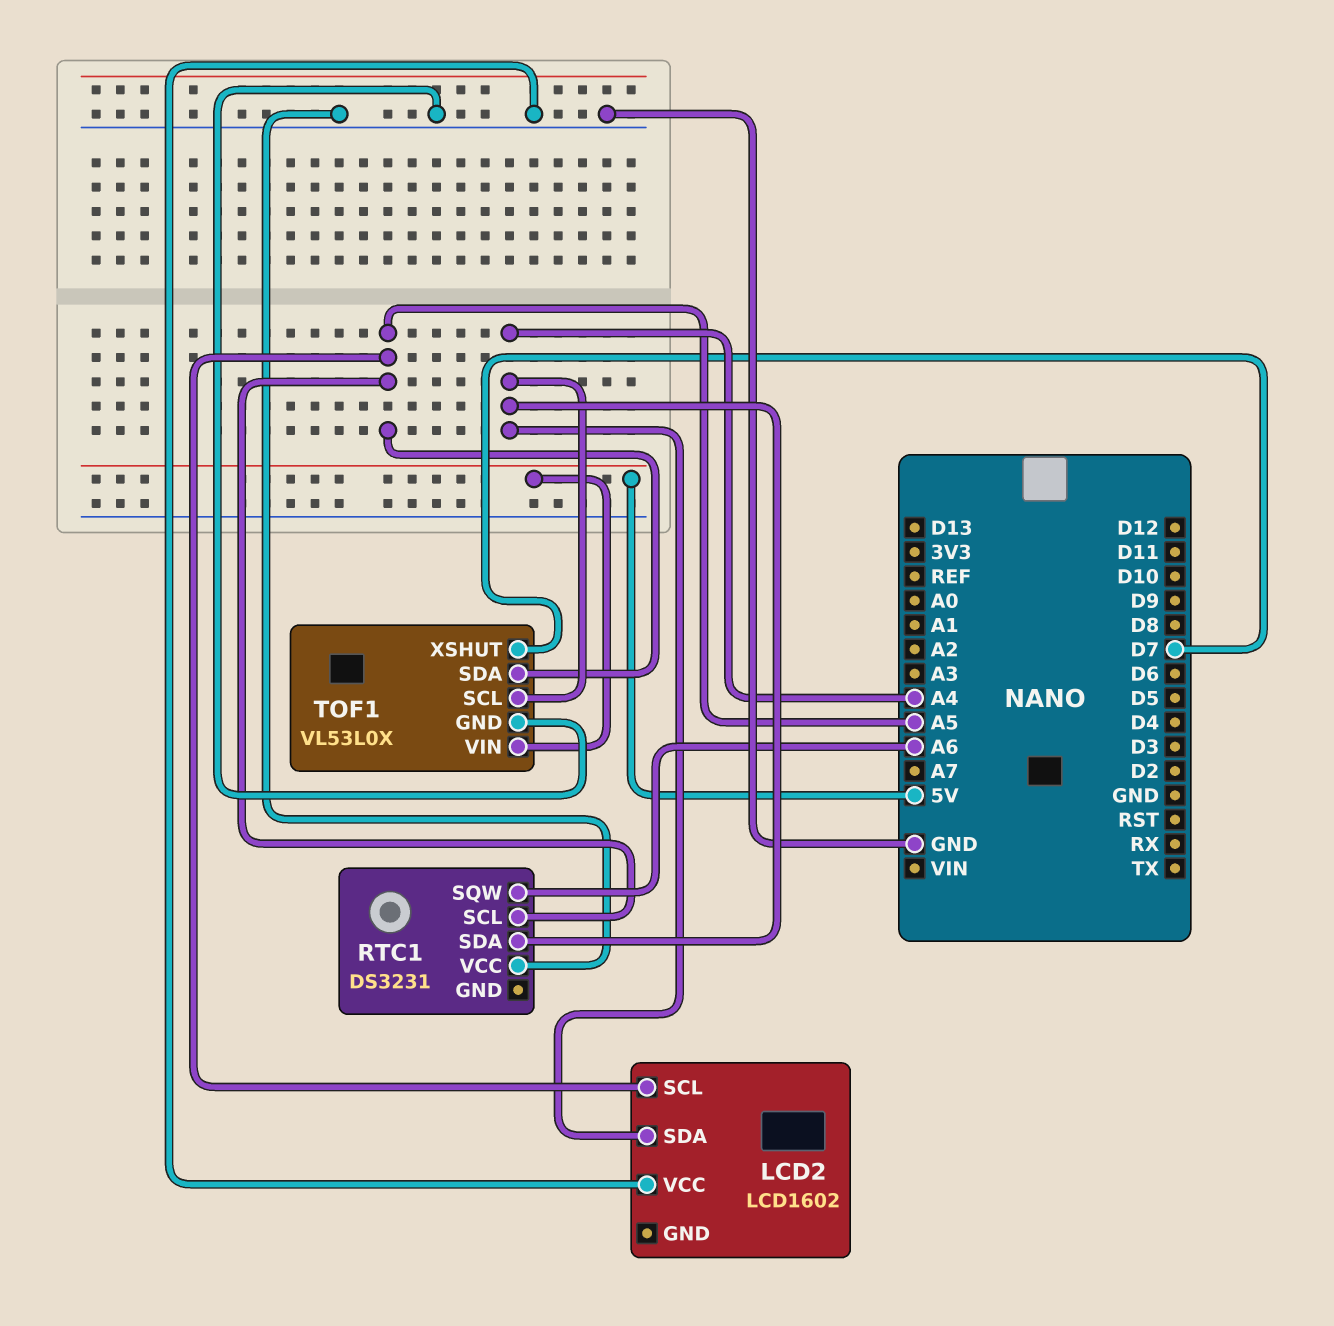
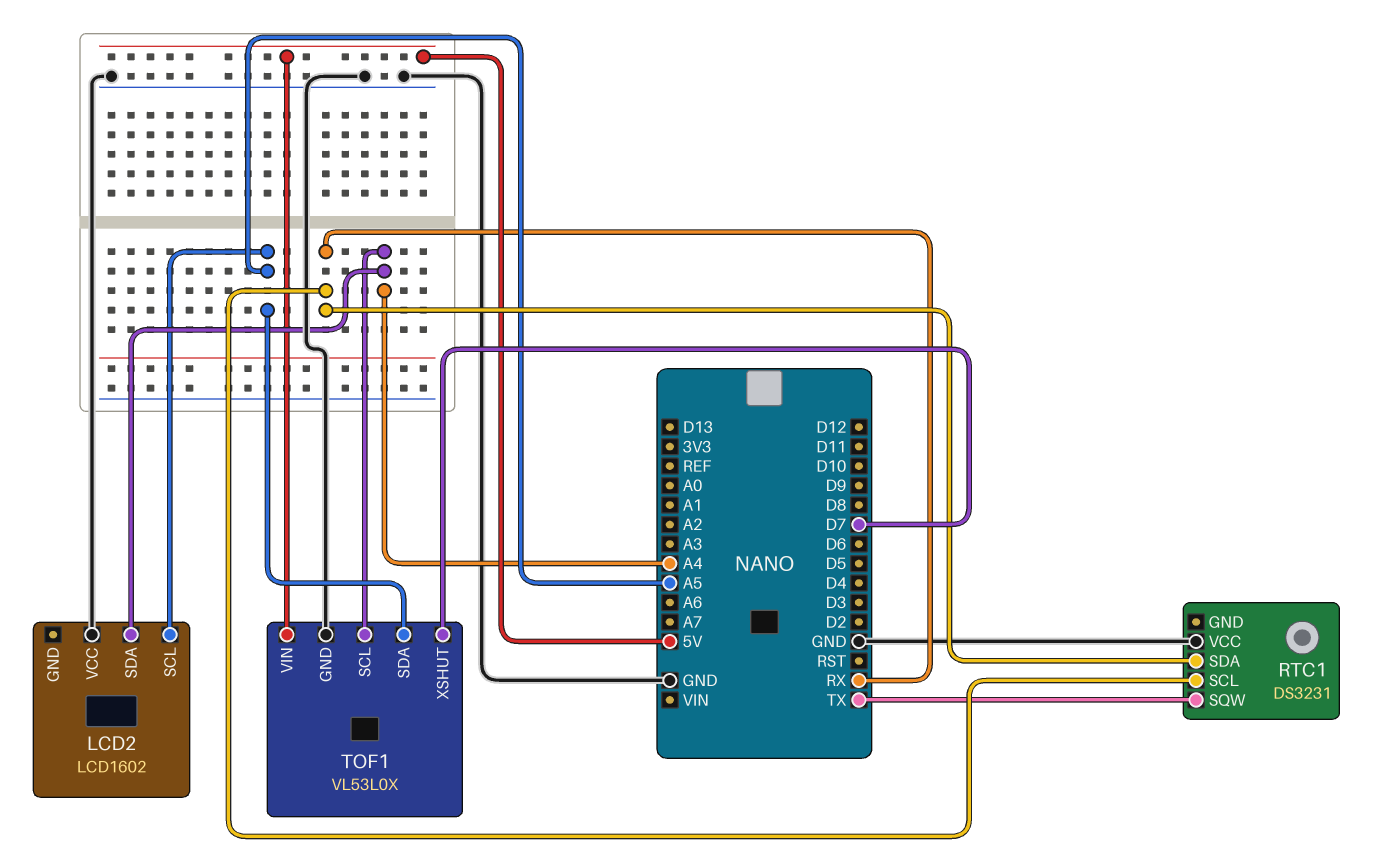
RTC1 pin SCL: A5 -> RX
RTC1 pin SDA: A4 -> RX
RTC1 pin SQW: A6 -> TX

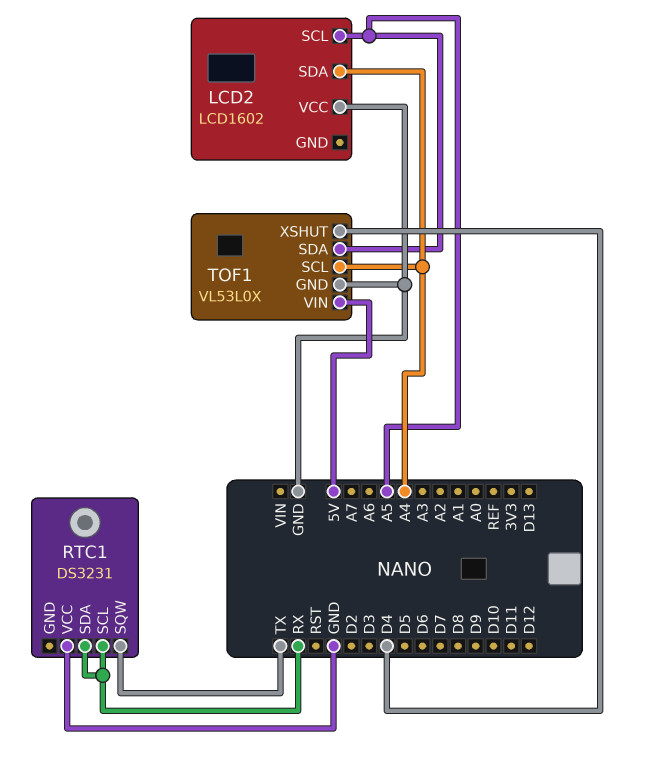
TOF1 pin XSHUT: D7 -> D4

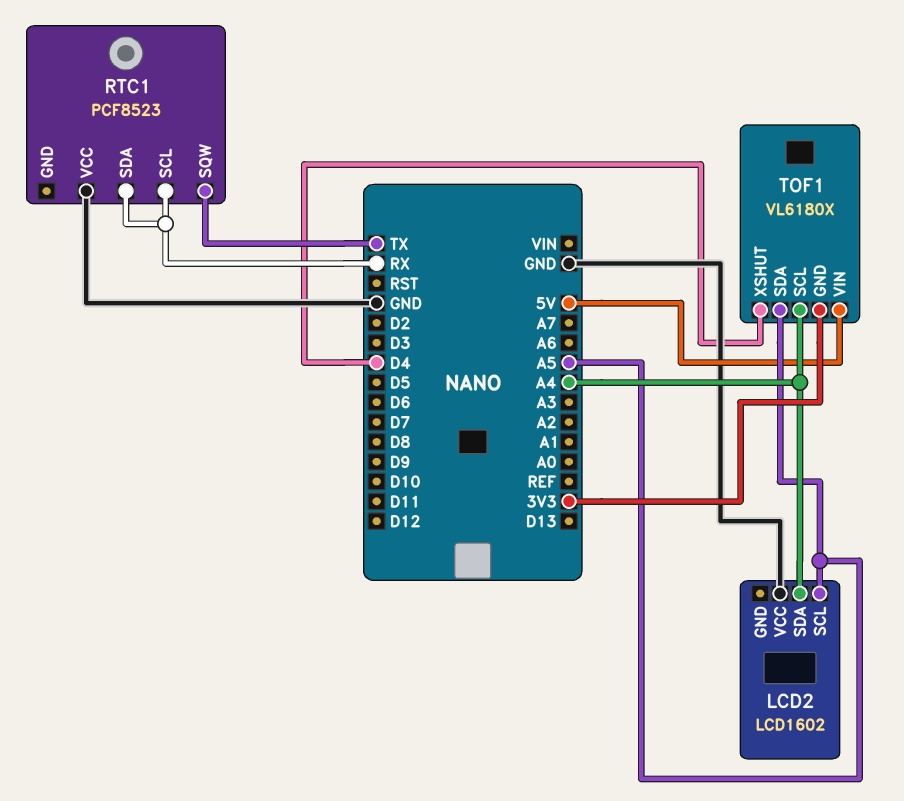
RTC1: DS3231 -> PCF8523
TOF1: VL53L0X -> VL6180X
TOF1 pin GND: GND -> 3V3

